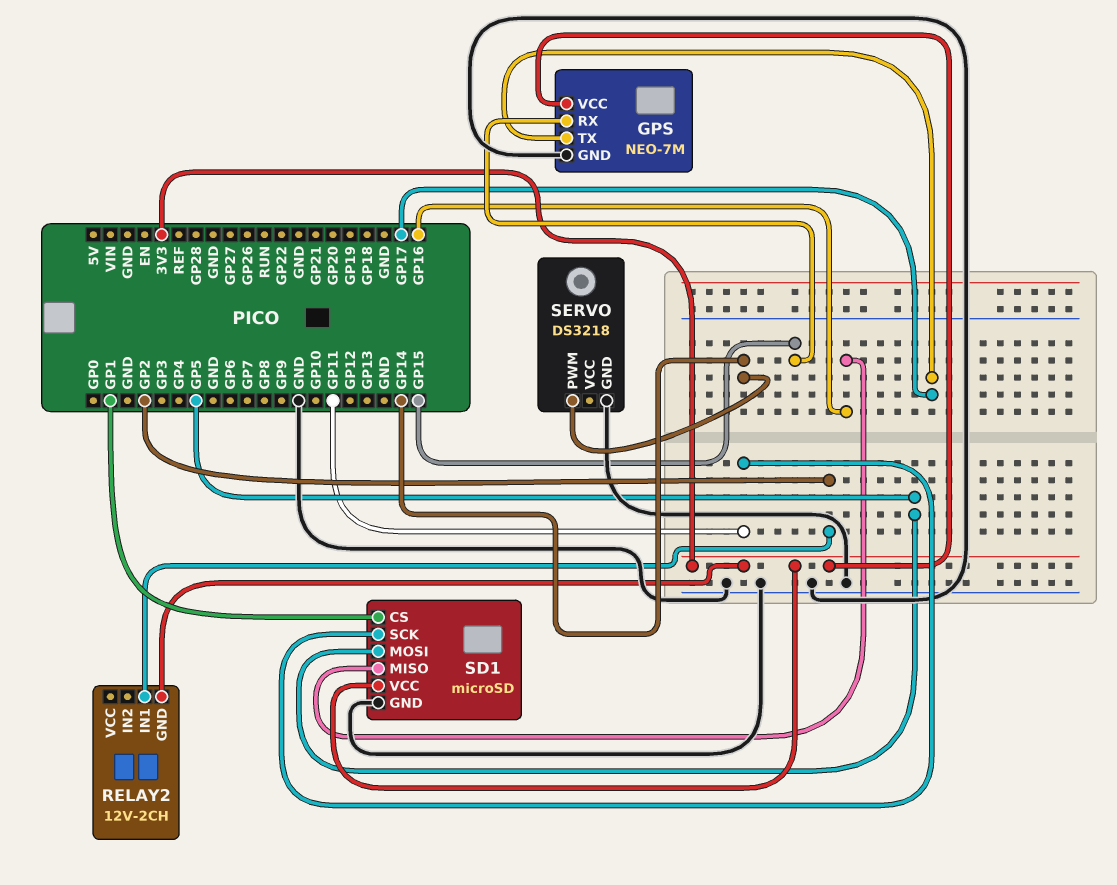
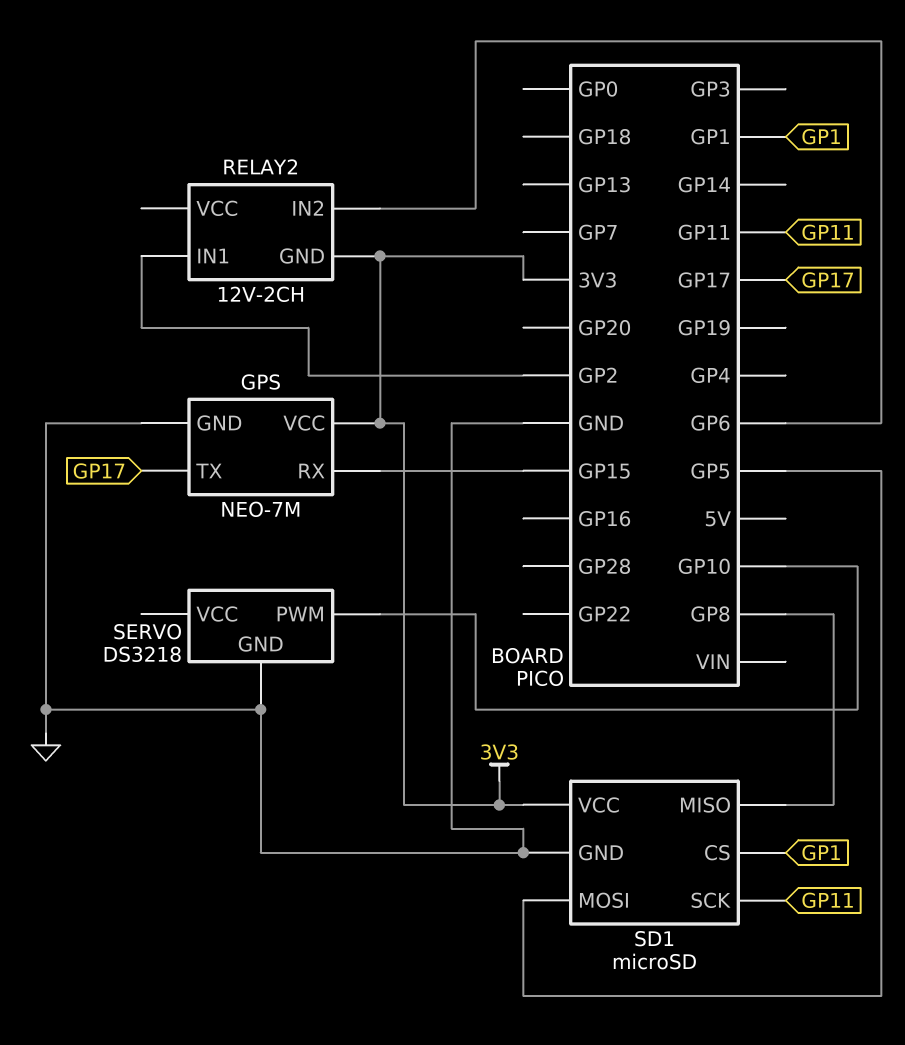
RELAY2 pin IN2: none -> GP6
SD1 pin MISO: GP16 -> GP8
SERVO pin PWM: GP14 -> GP10

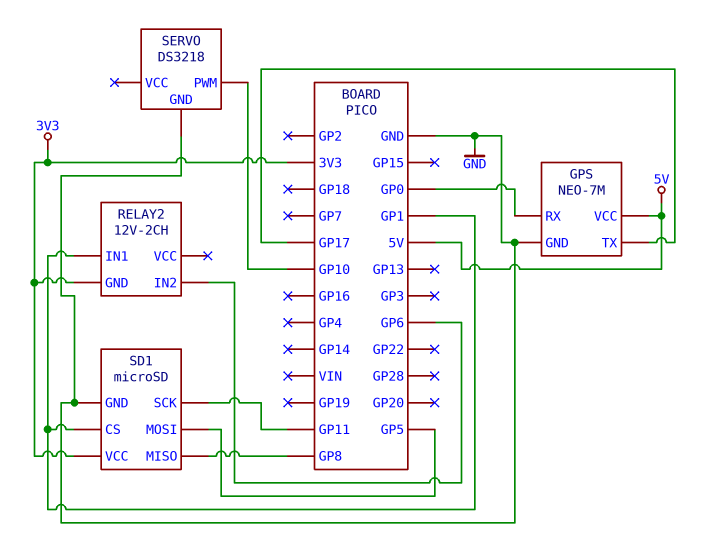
GPS pin RX: GP15 -> GP0
GPS pin VCC: 3V3 -> 5V
RELAY2 pin IN1: GP2 -> GP1

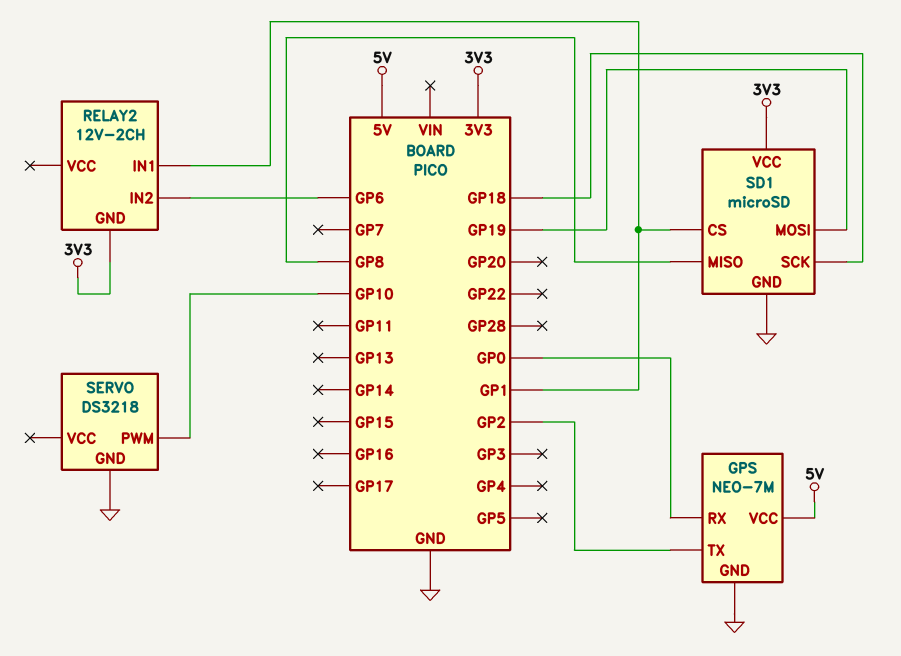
GPS pin TX: GP17 -> GP2
SD1 pin MOSI: GP5 -> GP19
SD1 pin SCK: GP11 -> GP18

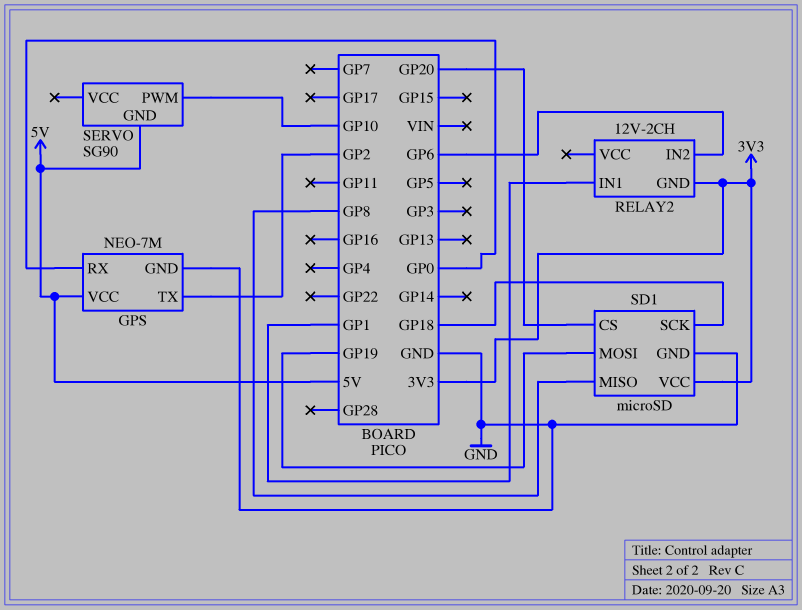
SD1 pin CS: GP1 -> GP20
SERVO: DS3218 -> SG90
SERVO pin GND: GND -> 5V

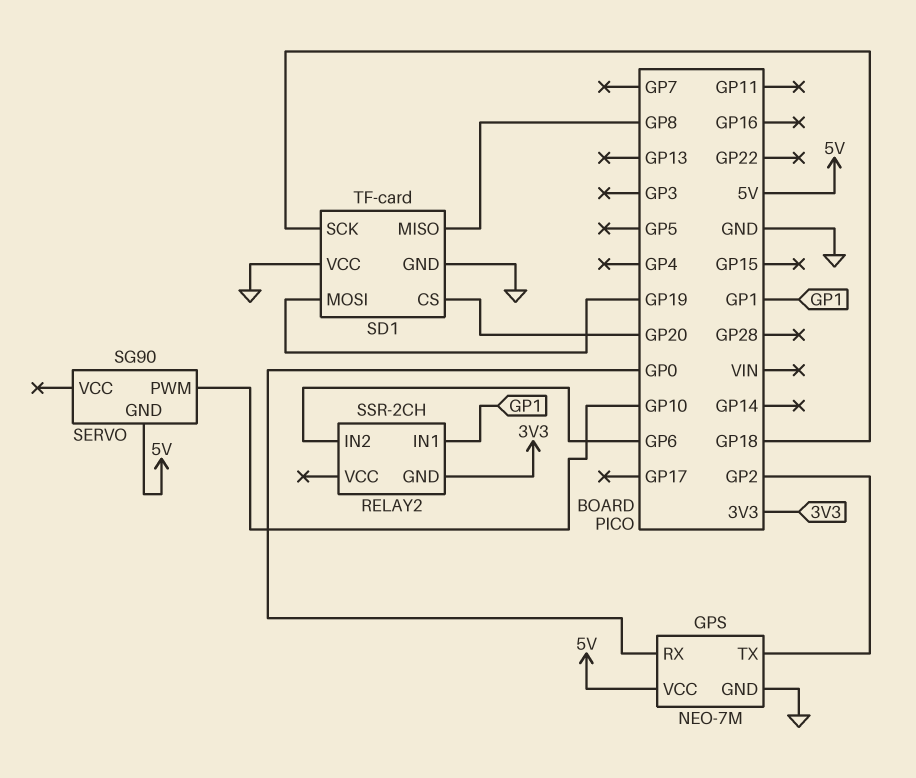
RELAY2: 12V-2CH -> SSR-2CH
SD1: microSD -> TF-card
SD1 pin VCC: 3V3 -> GND

